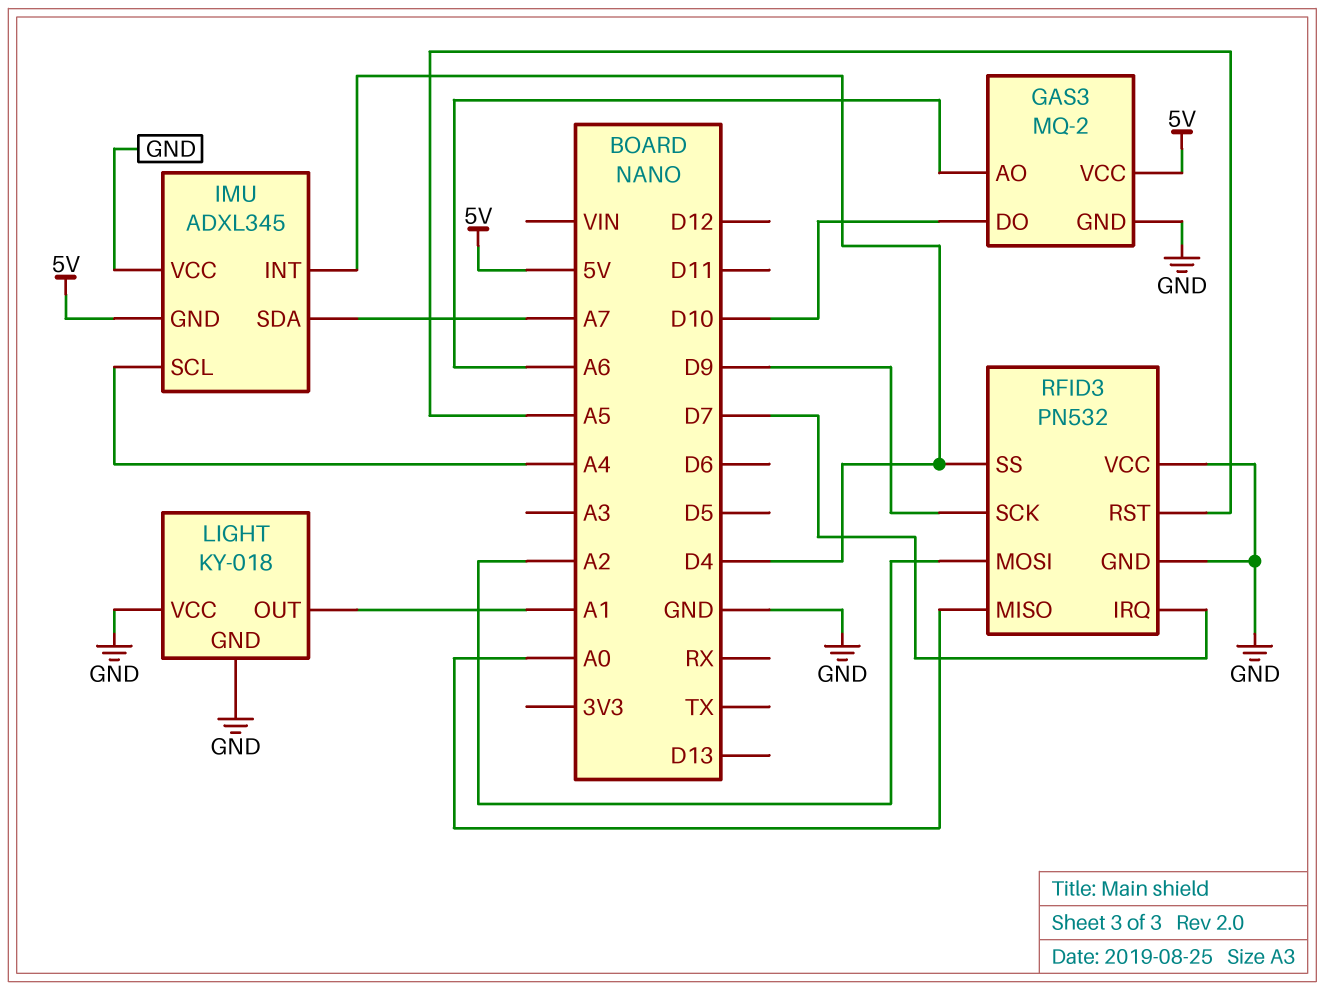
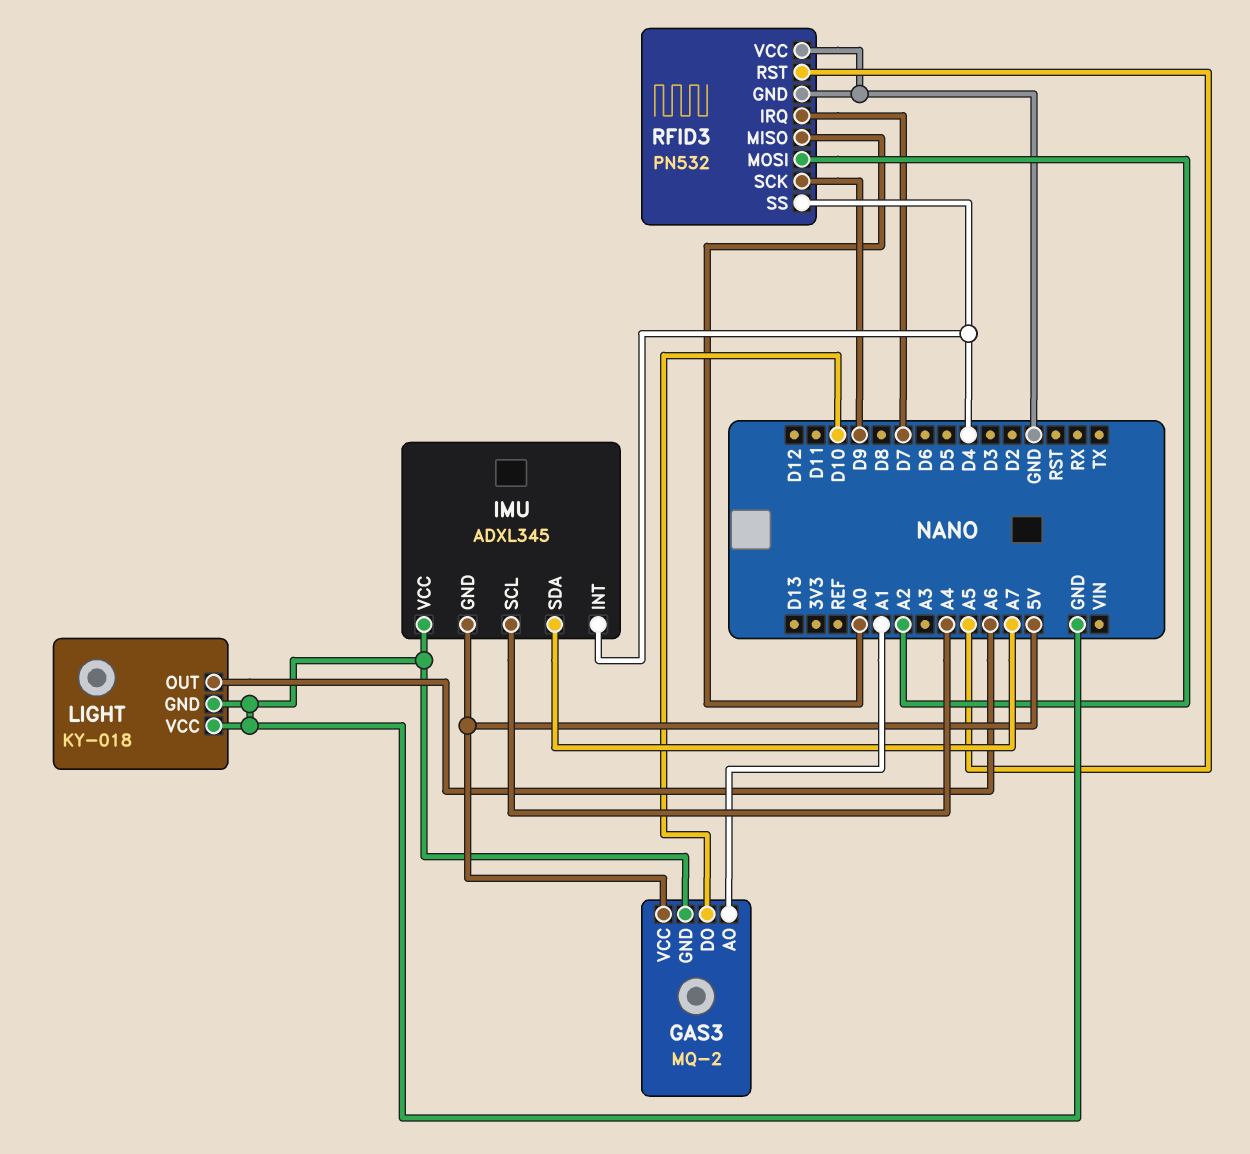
GAS3 pin AO: A6 -> A1
LIGHT pin OUT: A1 -> A6

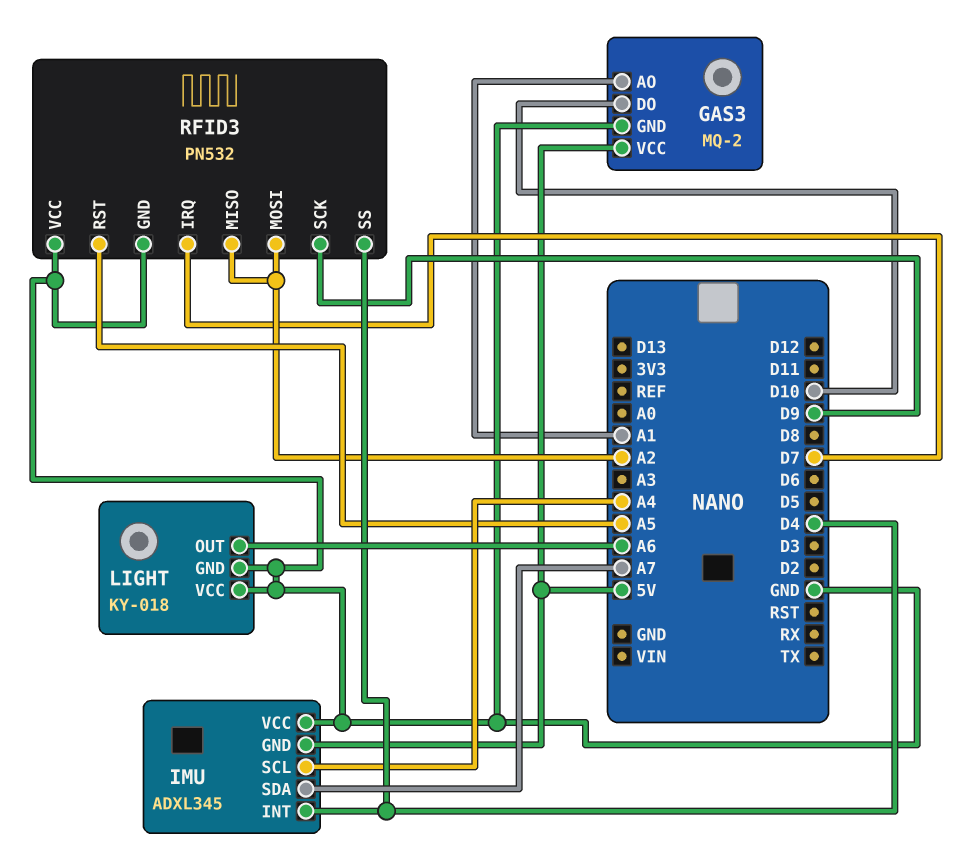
RFID3 pin MISO: A0 -> A2

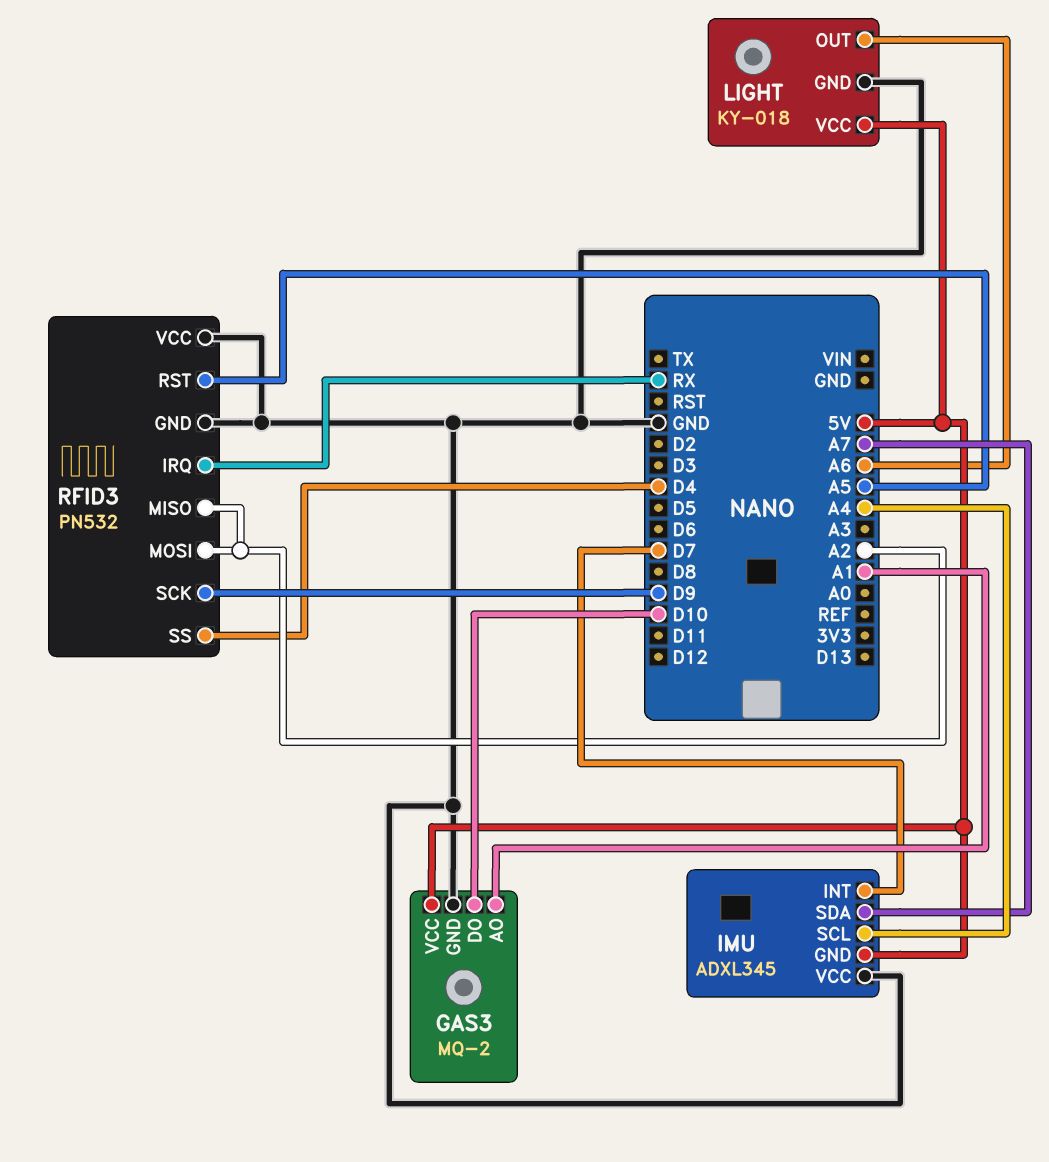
IMU pin INT: D4 -> D7
LIGHT pin VCC: GND -> 5V
RFID3 pin IRQ: D7 -> RX

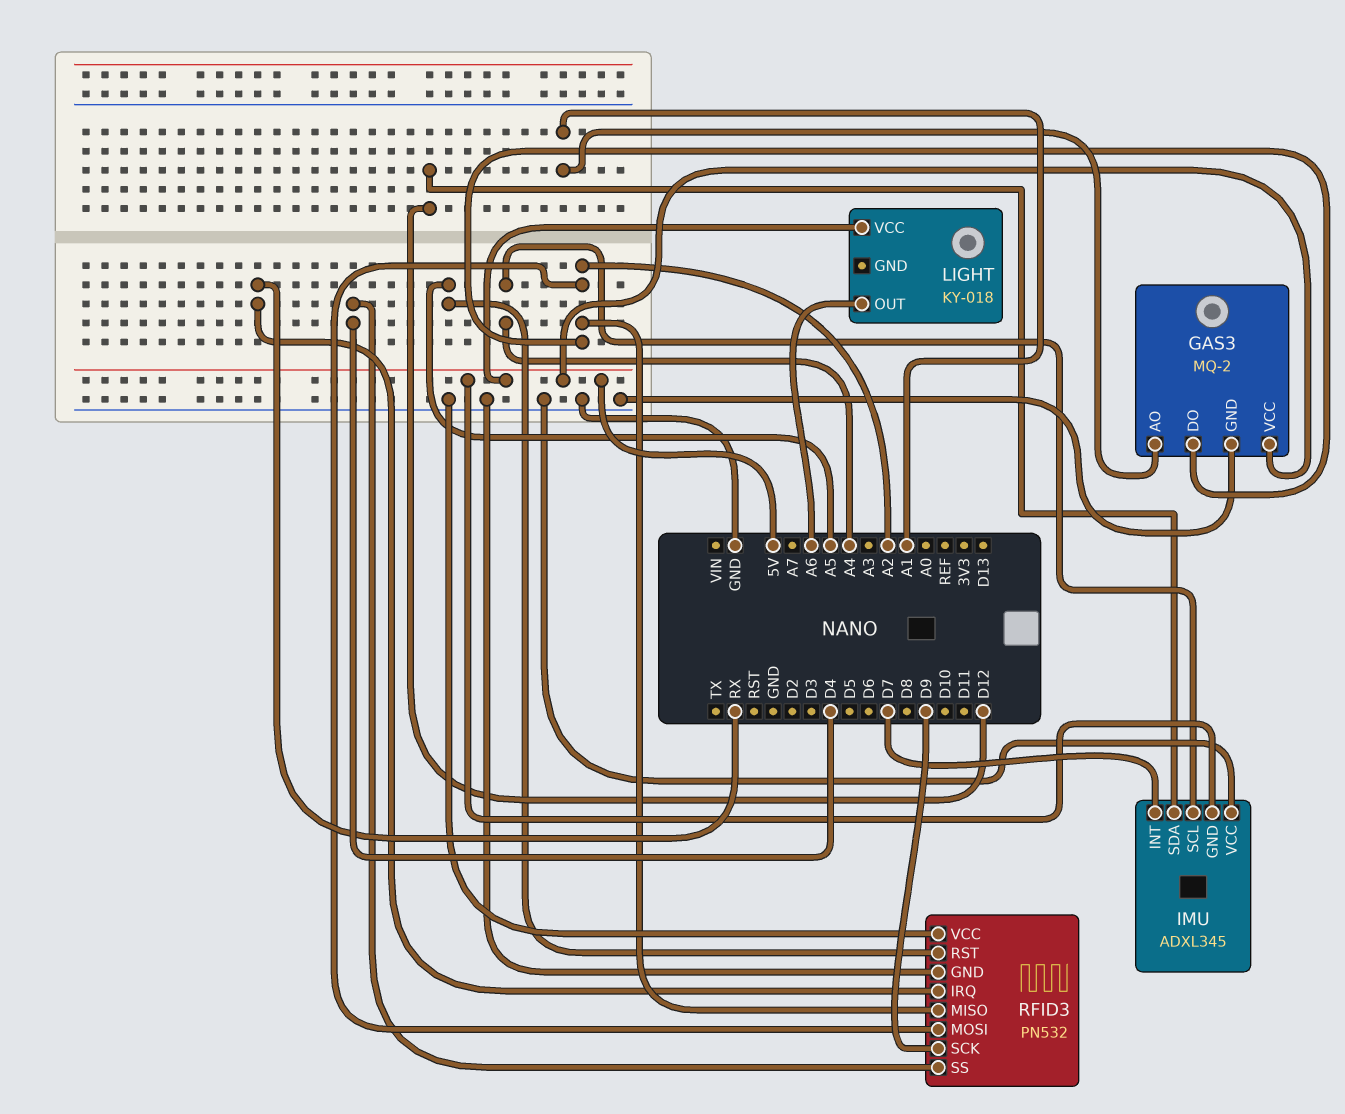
GAS3 pin DO: D10 -> A2
IMU pin SDA: A7 -> D12
LIGHT pin GND: GND -> none

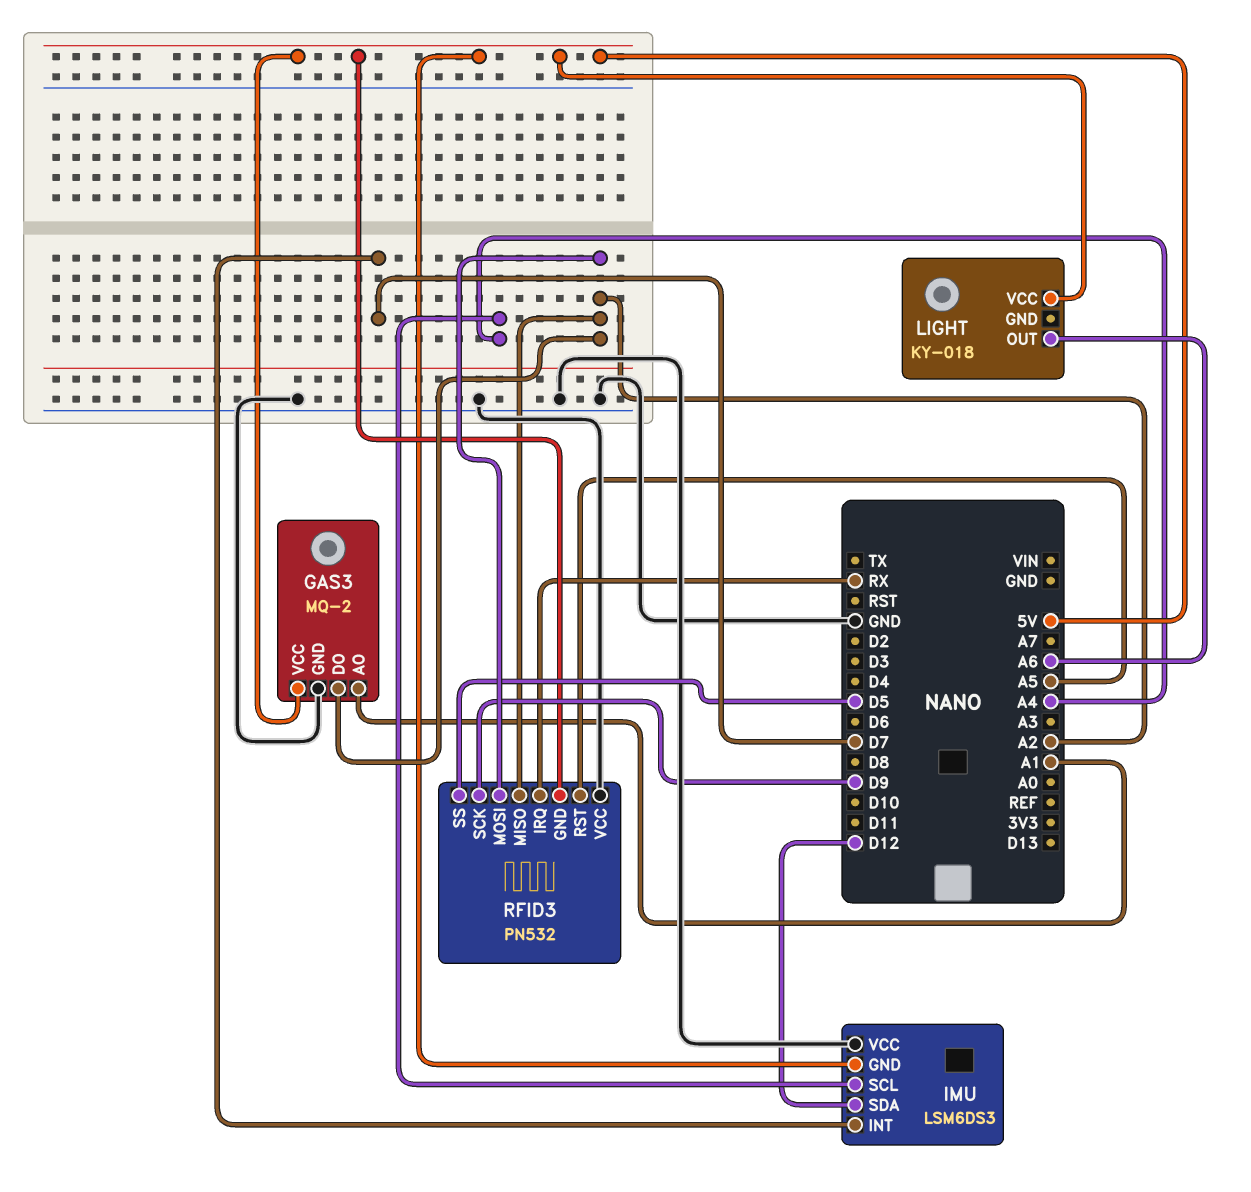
IMU: ADXL345 -> LSM6DS3
RFID3 pin GND: GND -> 5V
RFID3 pin SS: D4 -> D5

